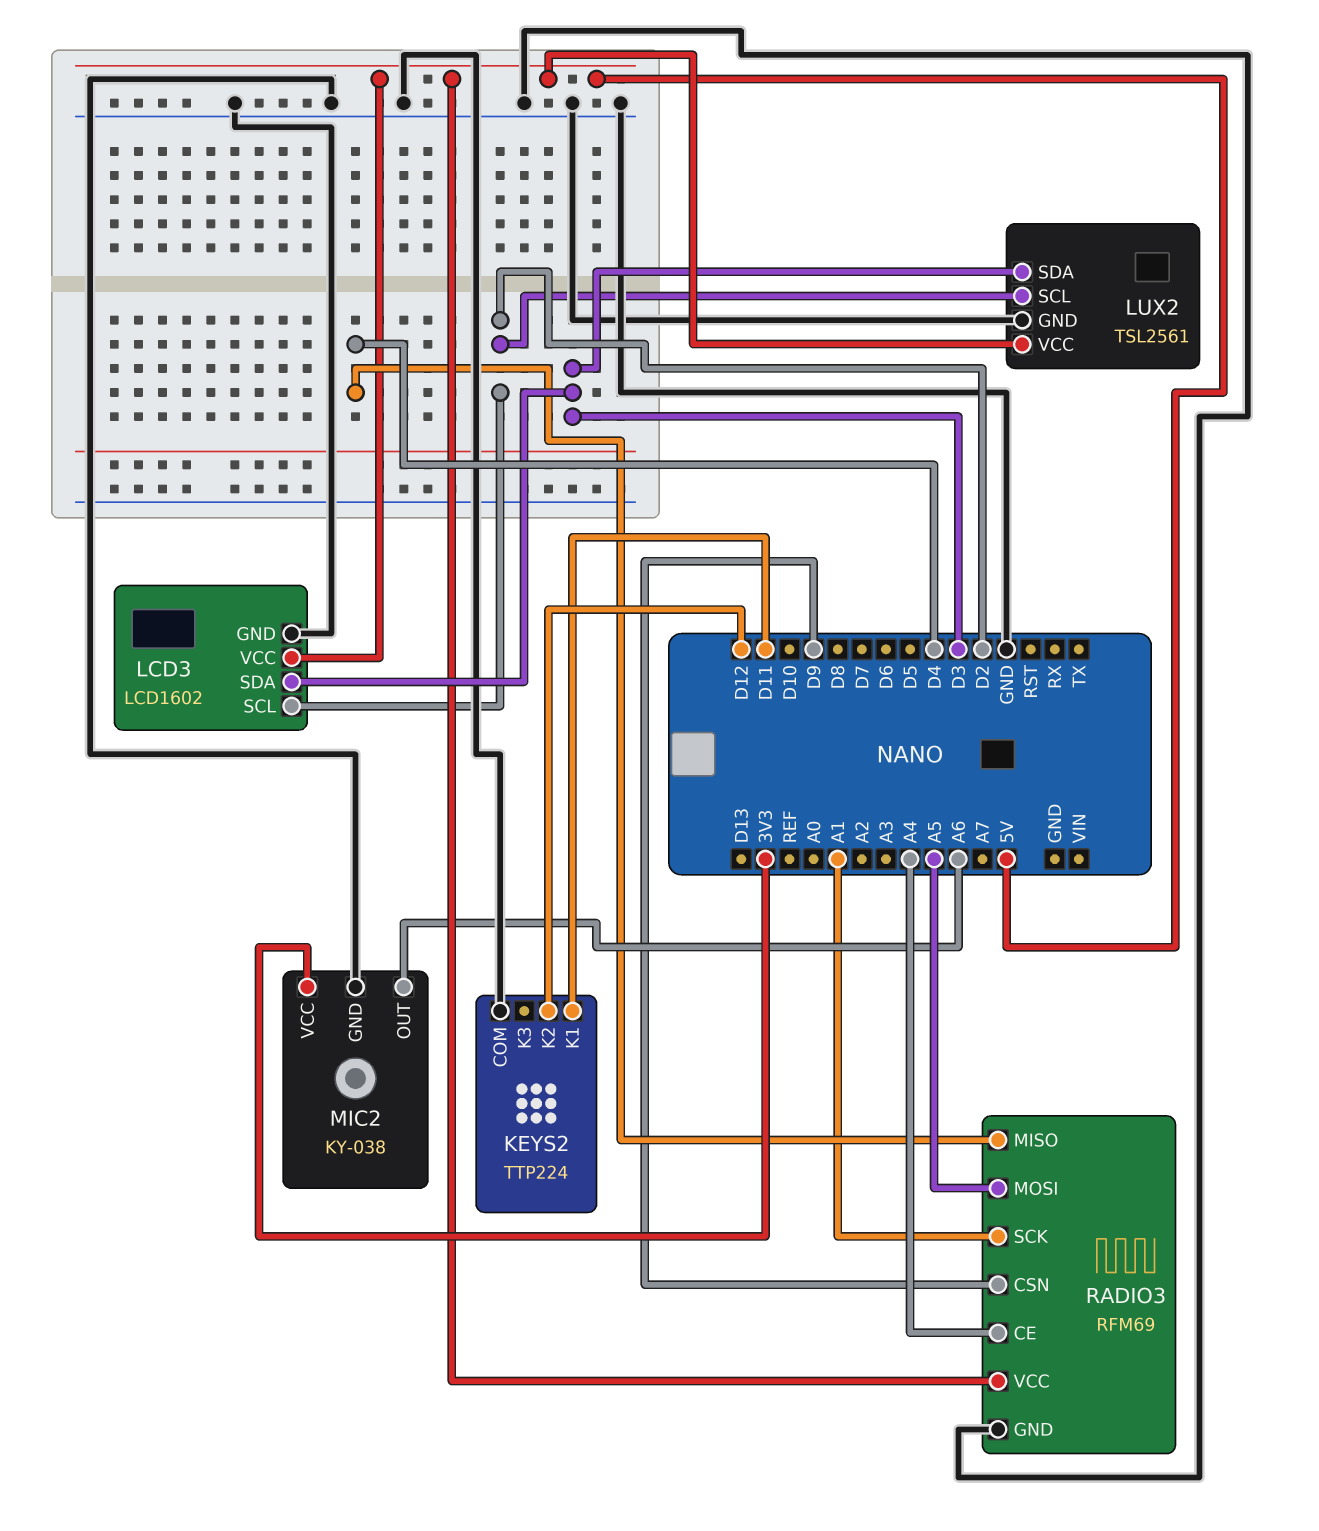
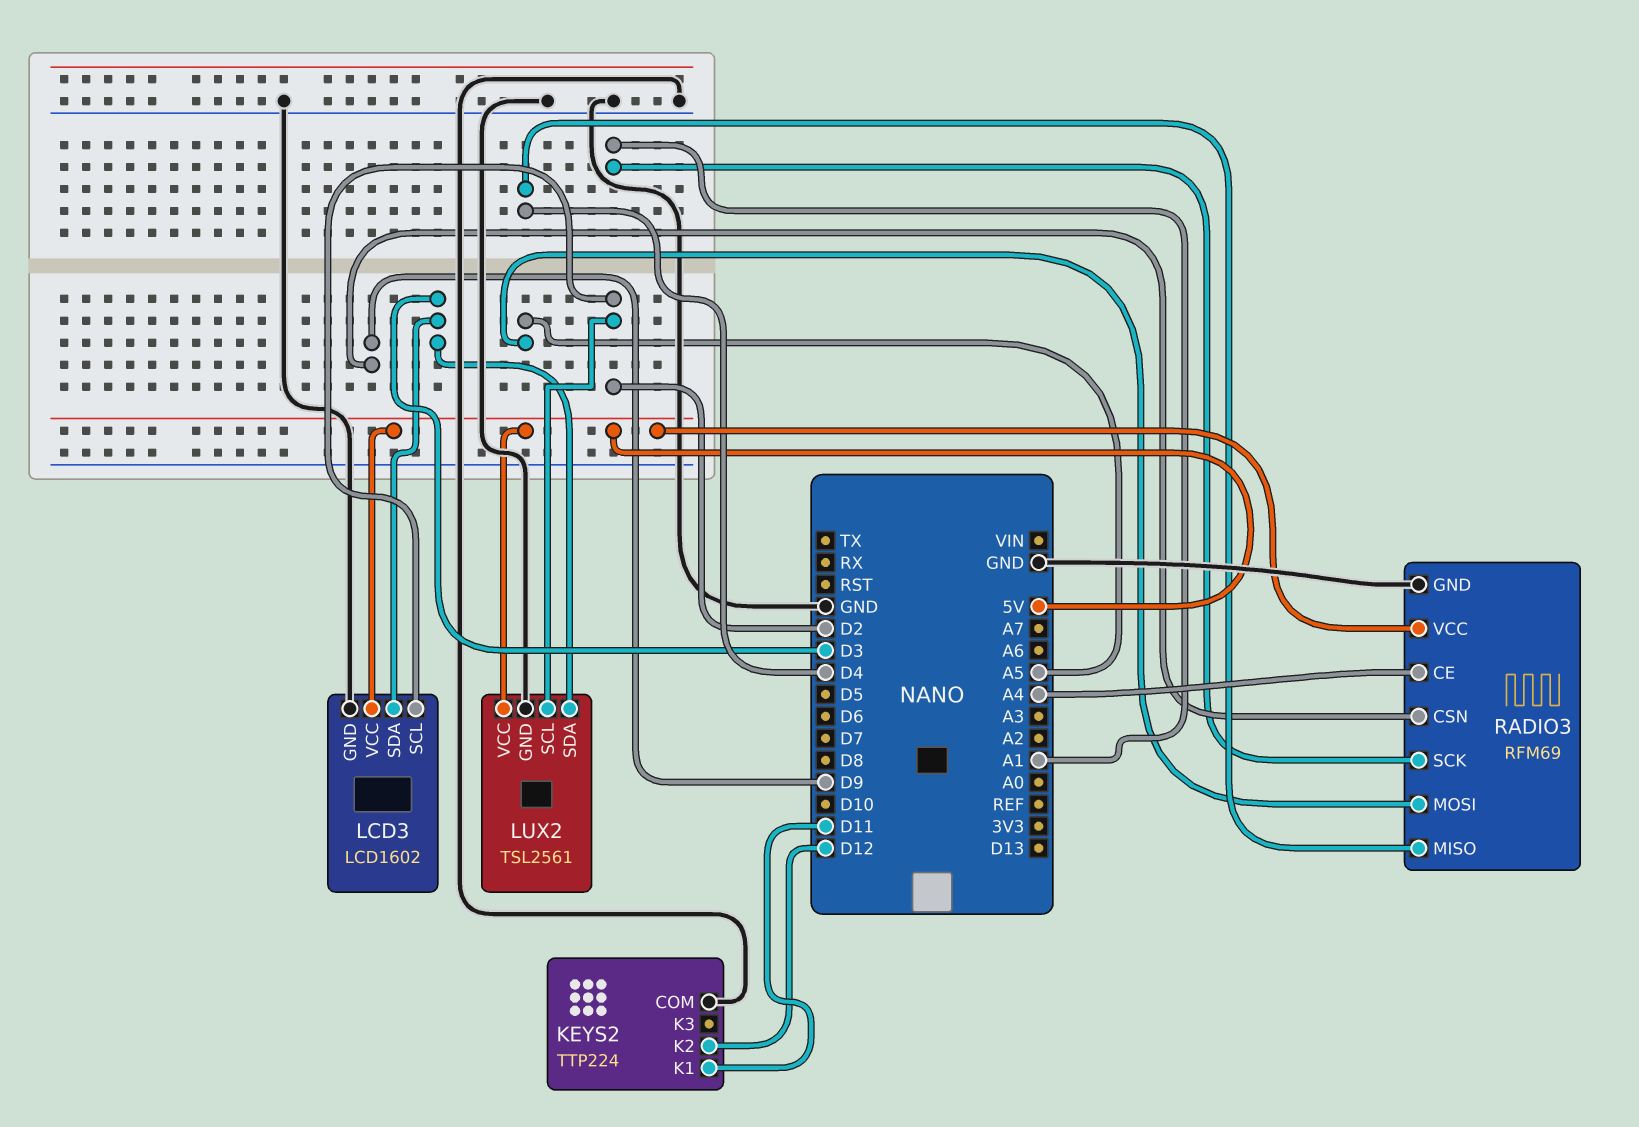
MIC2: KY-038 -> none
MIC2 pin GND: GND -> none
MIC2 pin OUT: A6 -> none
MIC2 pin VCC: 3V3 -> none

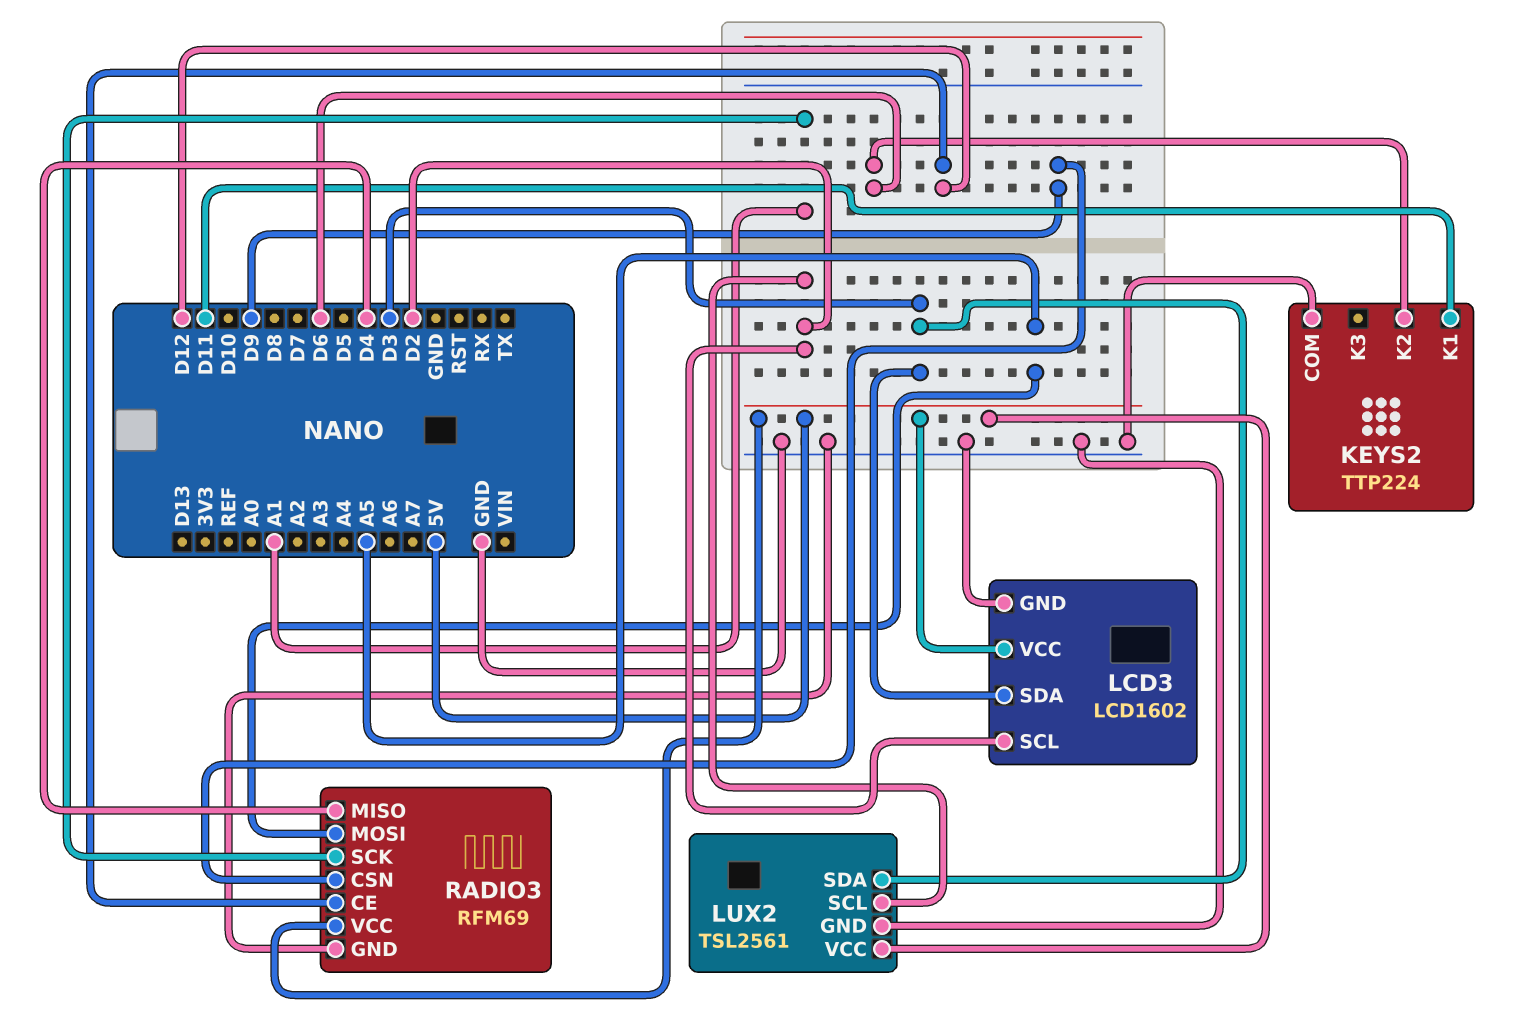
KEYS2 pin K2: D12 -> D6
RADIO3 pin CE: A4 -> D12

